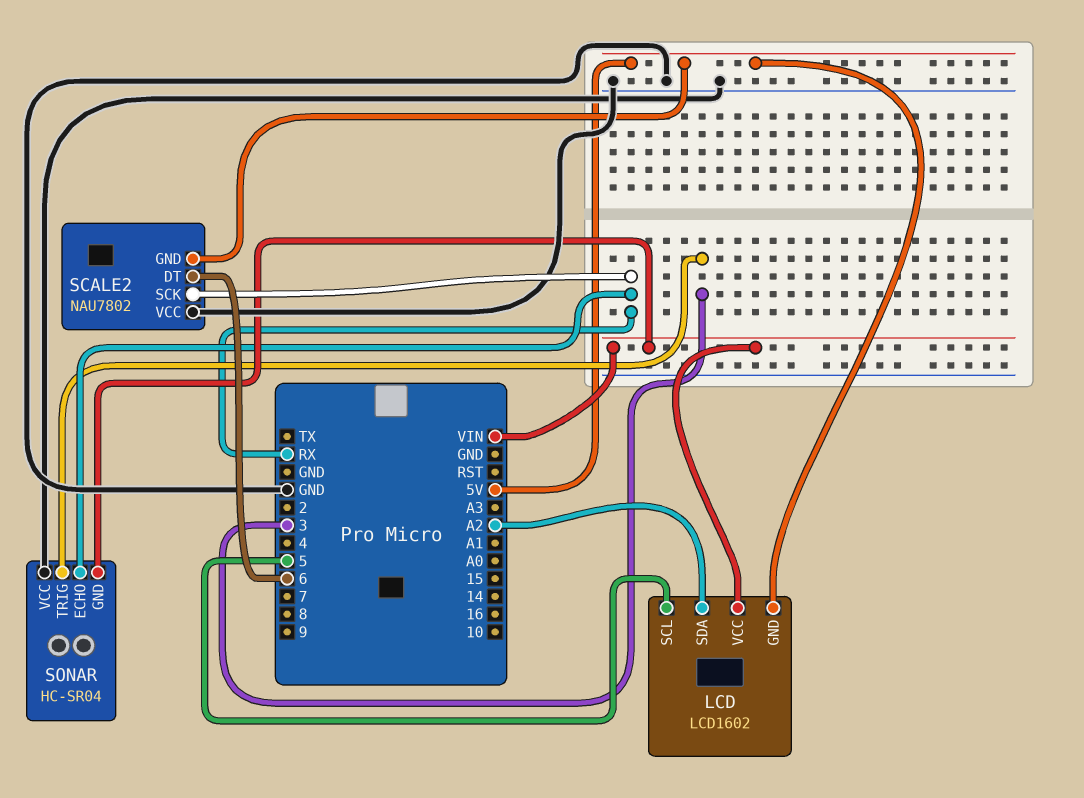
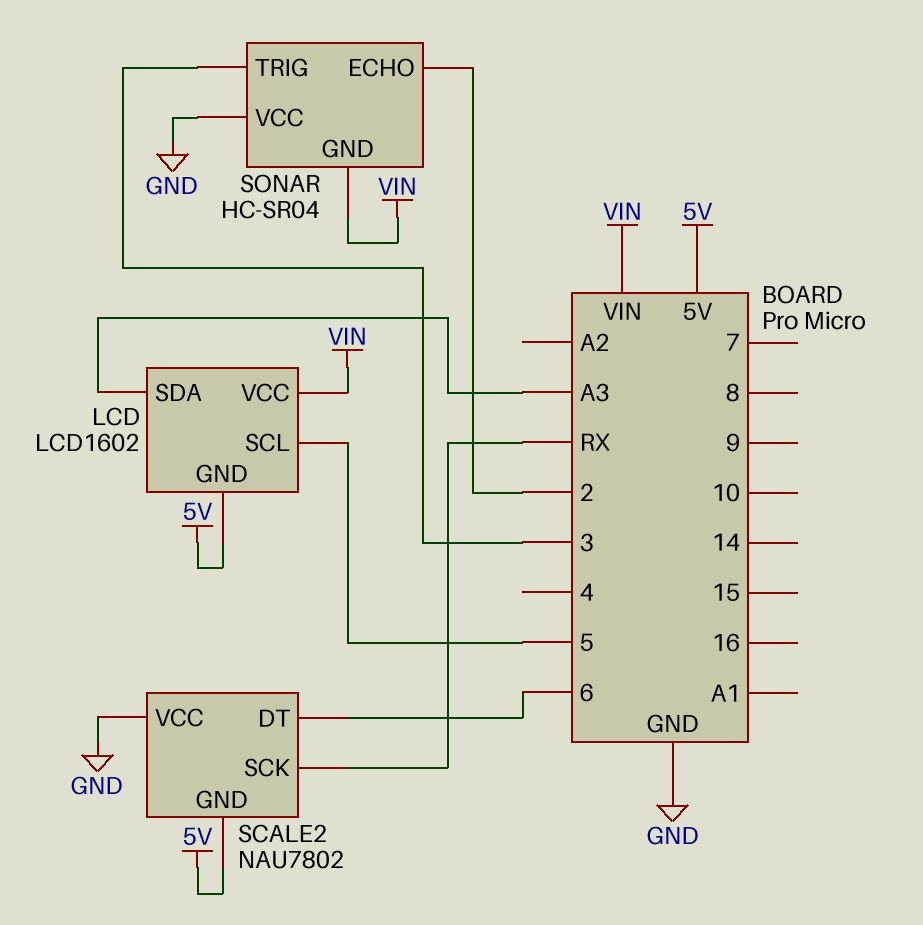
LCD pin SDA: A2 -> A3
SONAR pin ECHO: RX -> 2

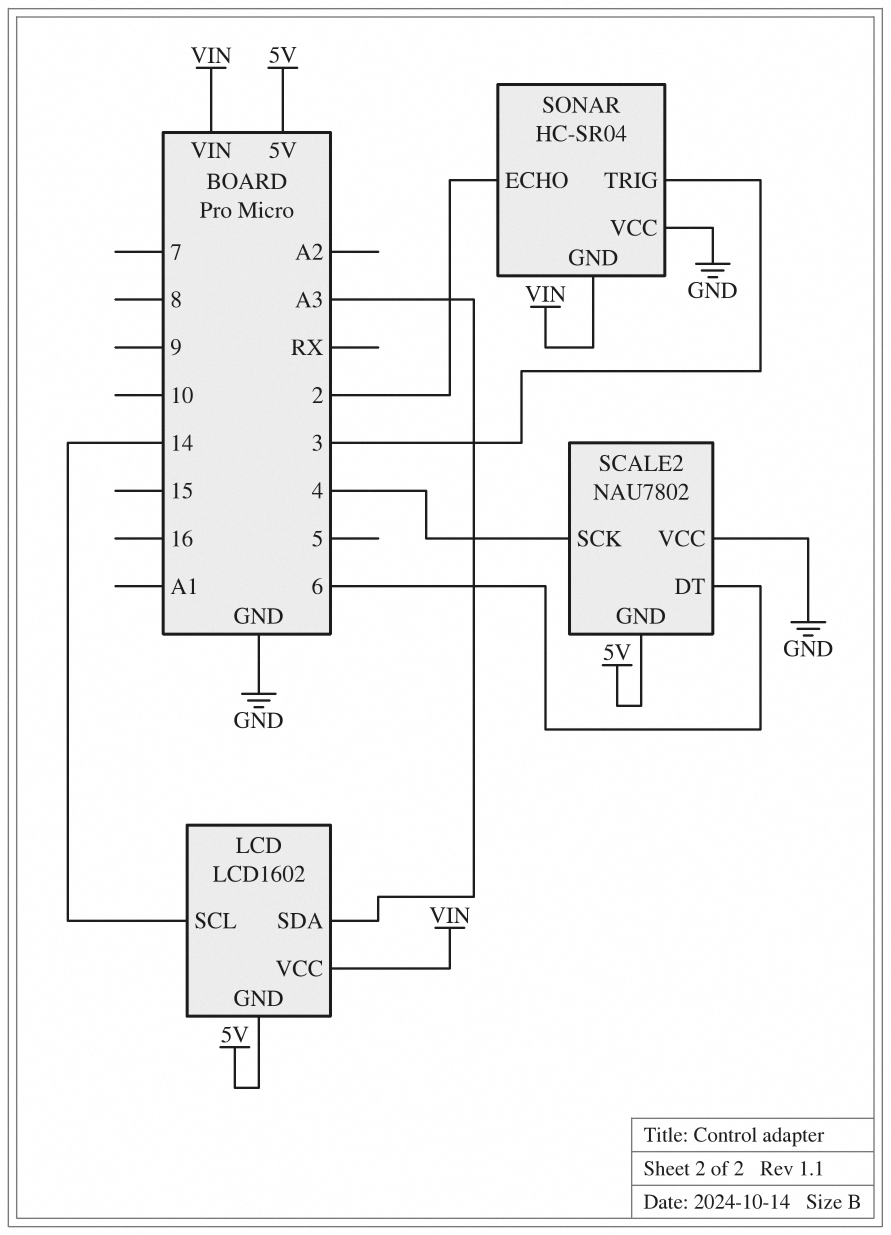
LCD pin SCL: 5 -> 14
SCALE2 pin SCK: RX -> 4

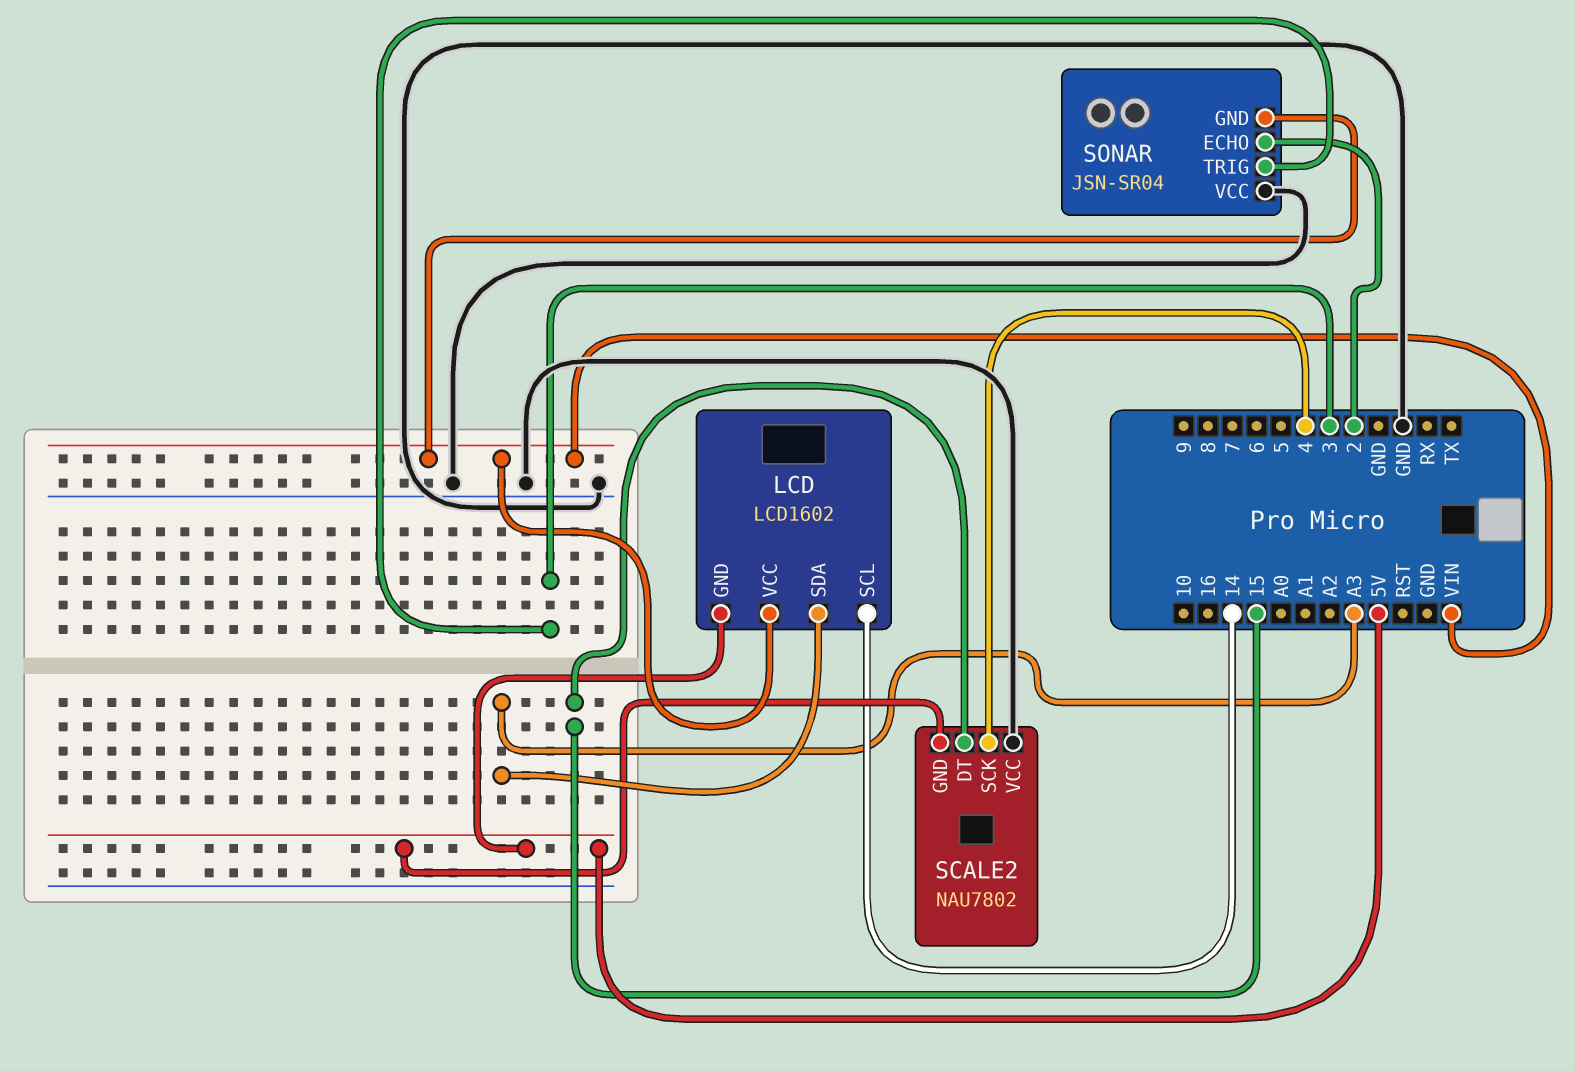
SCALE2 pin DT: 6 -> 15
SONAR: HC-SR04 -> JSN-SR04

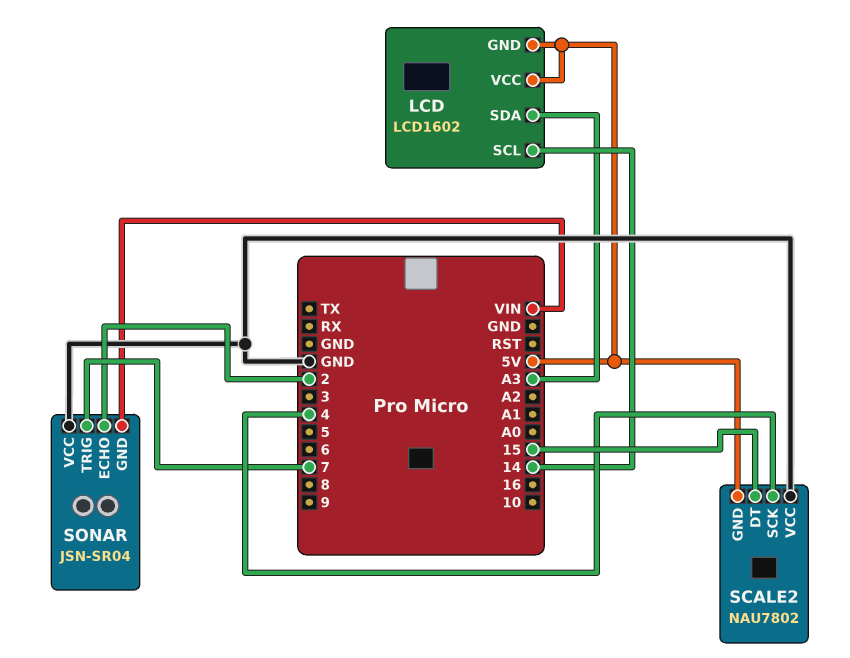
LCD pin VCC: VIN -> 5V
SONAR pin TRIG: 3 -> 7

